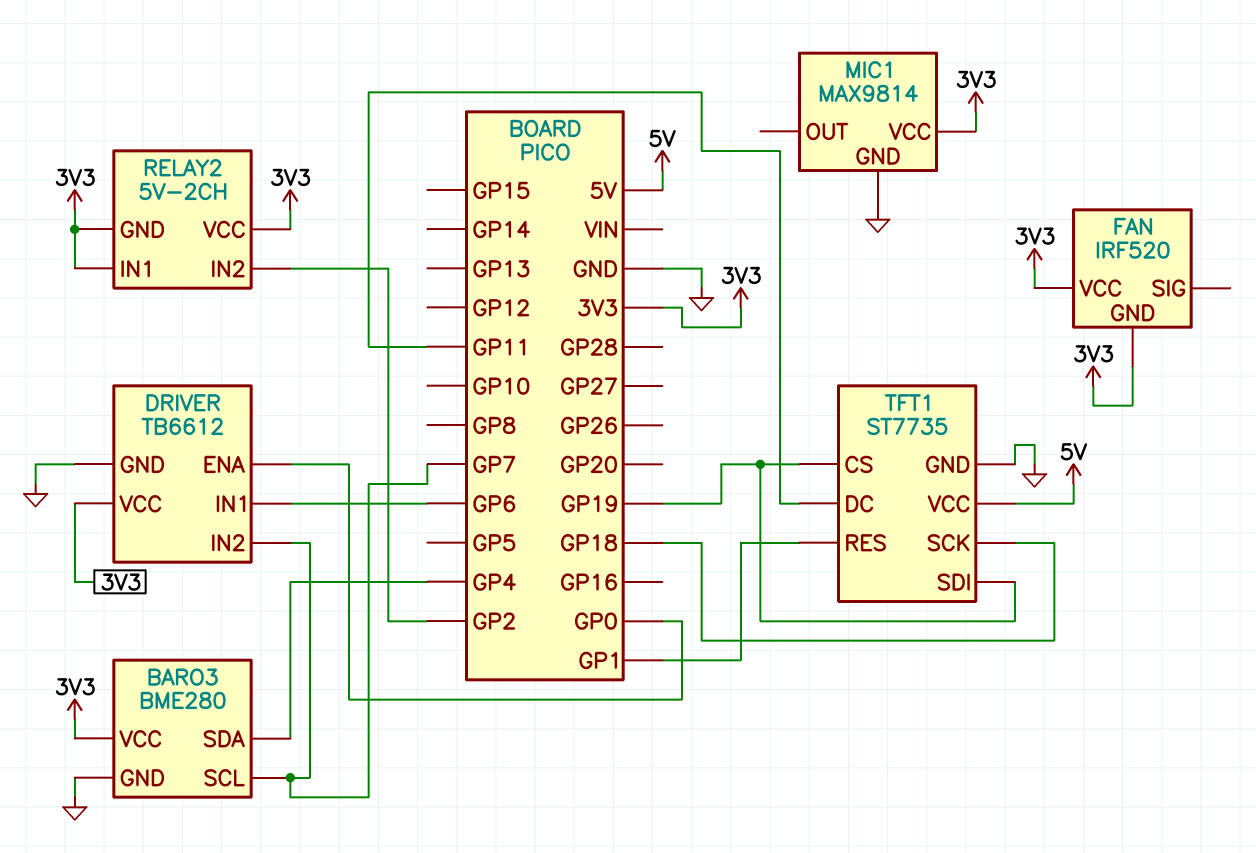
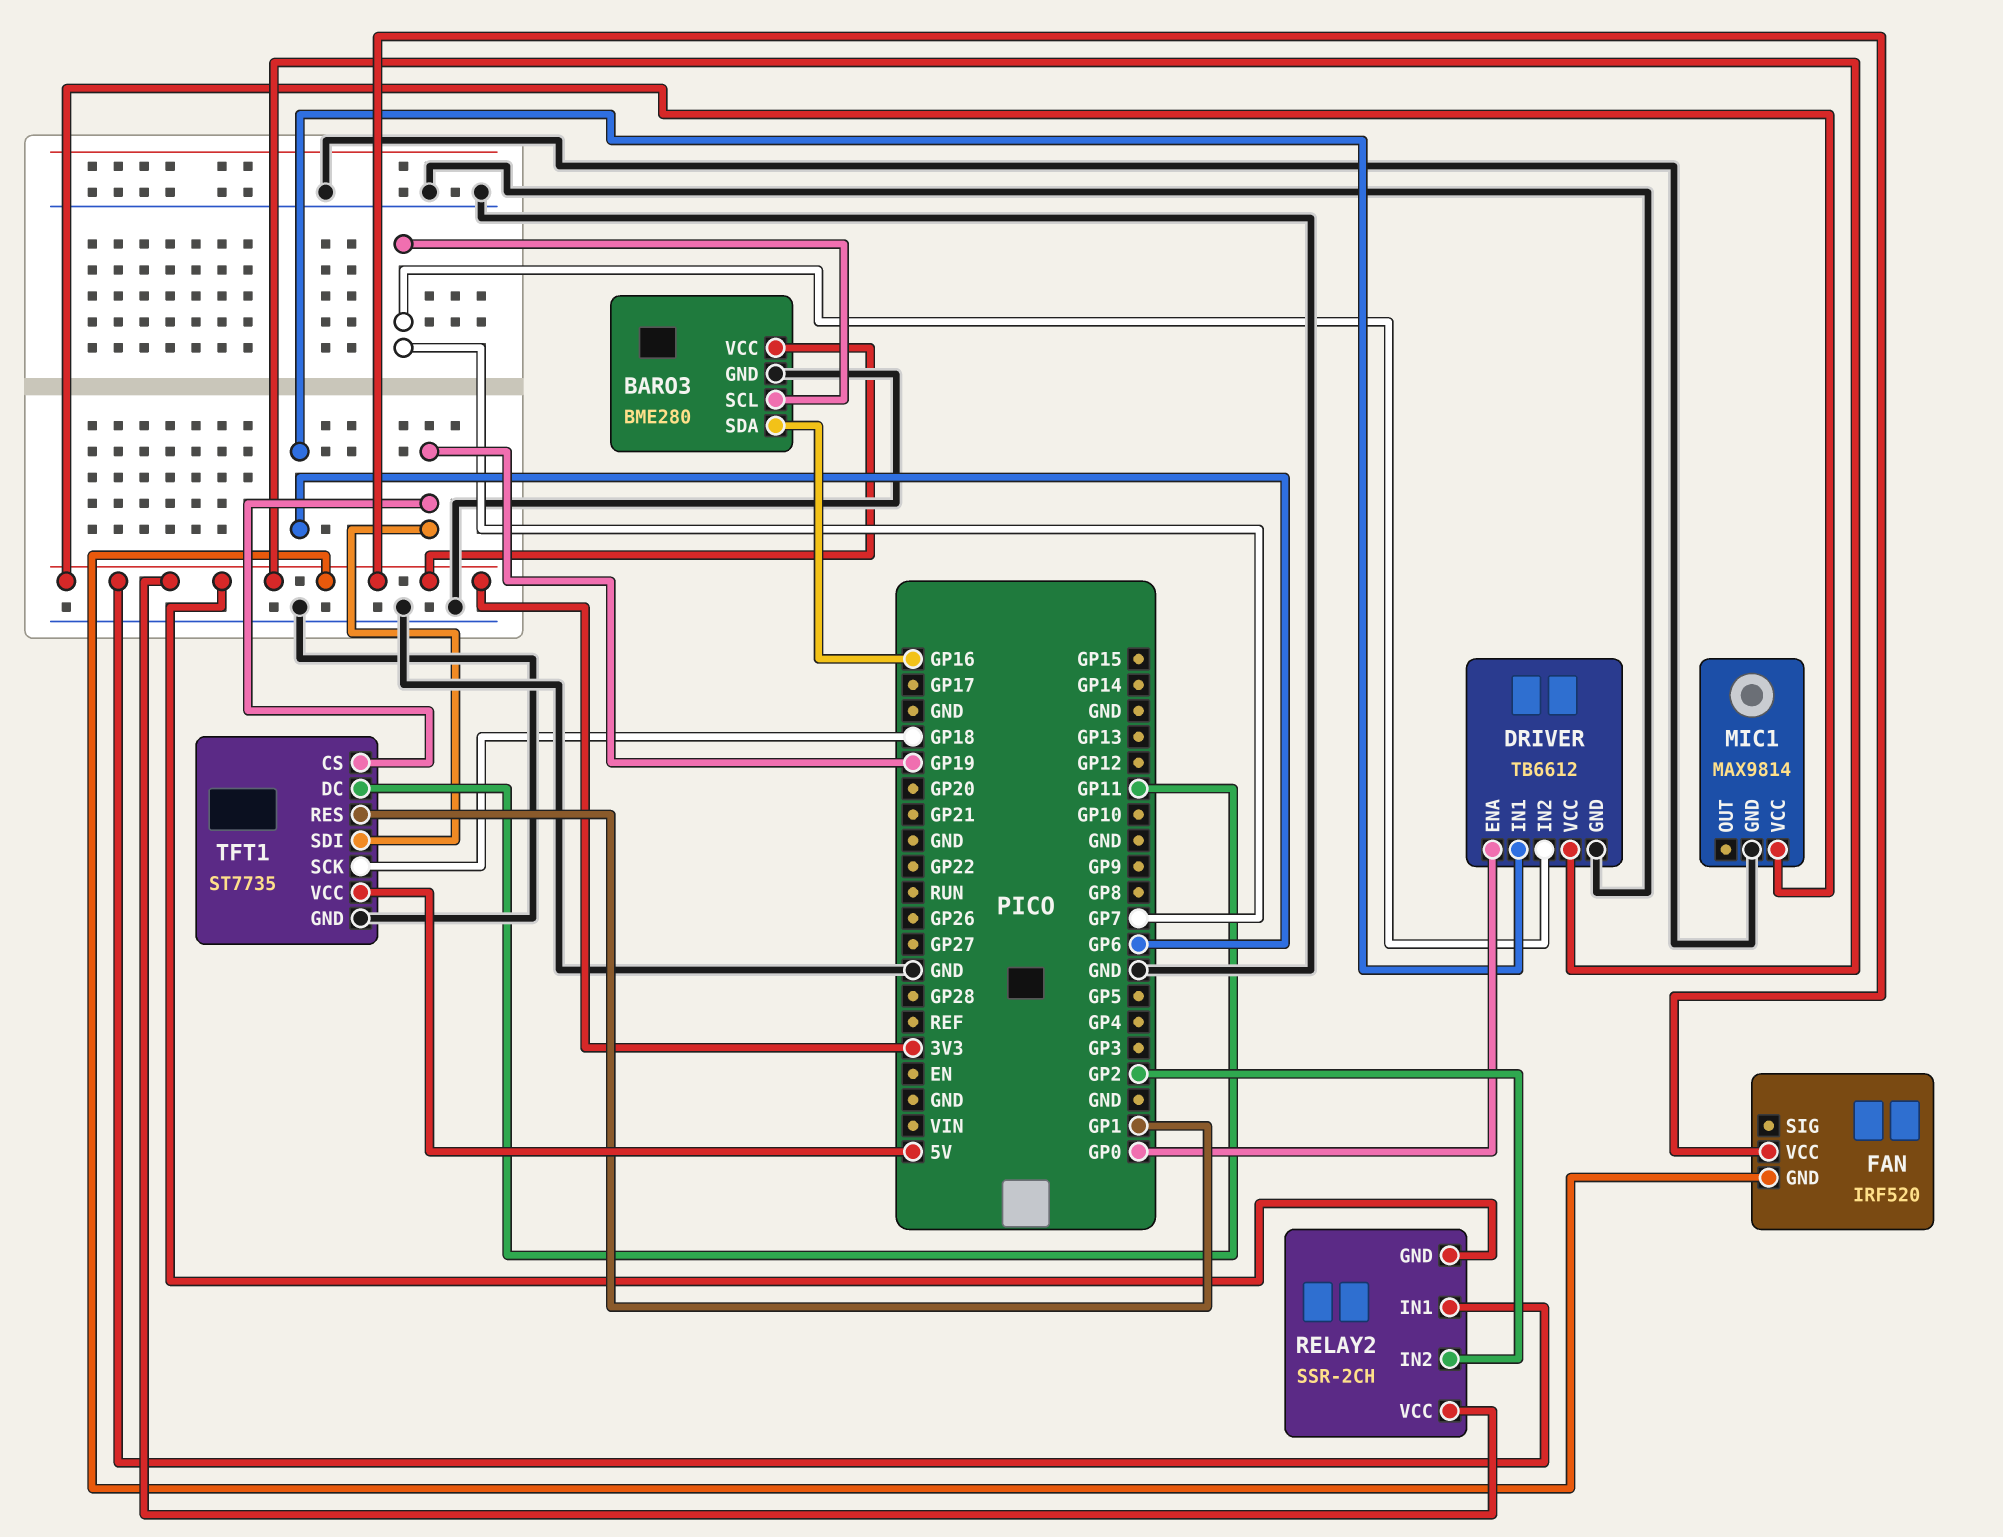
BARO3 pin SDA: GP4 -> GP16
RELAY2: 5V-2CH -> SSR-2CH

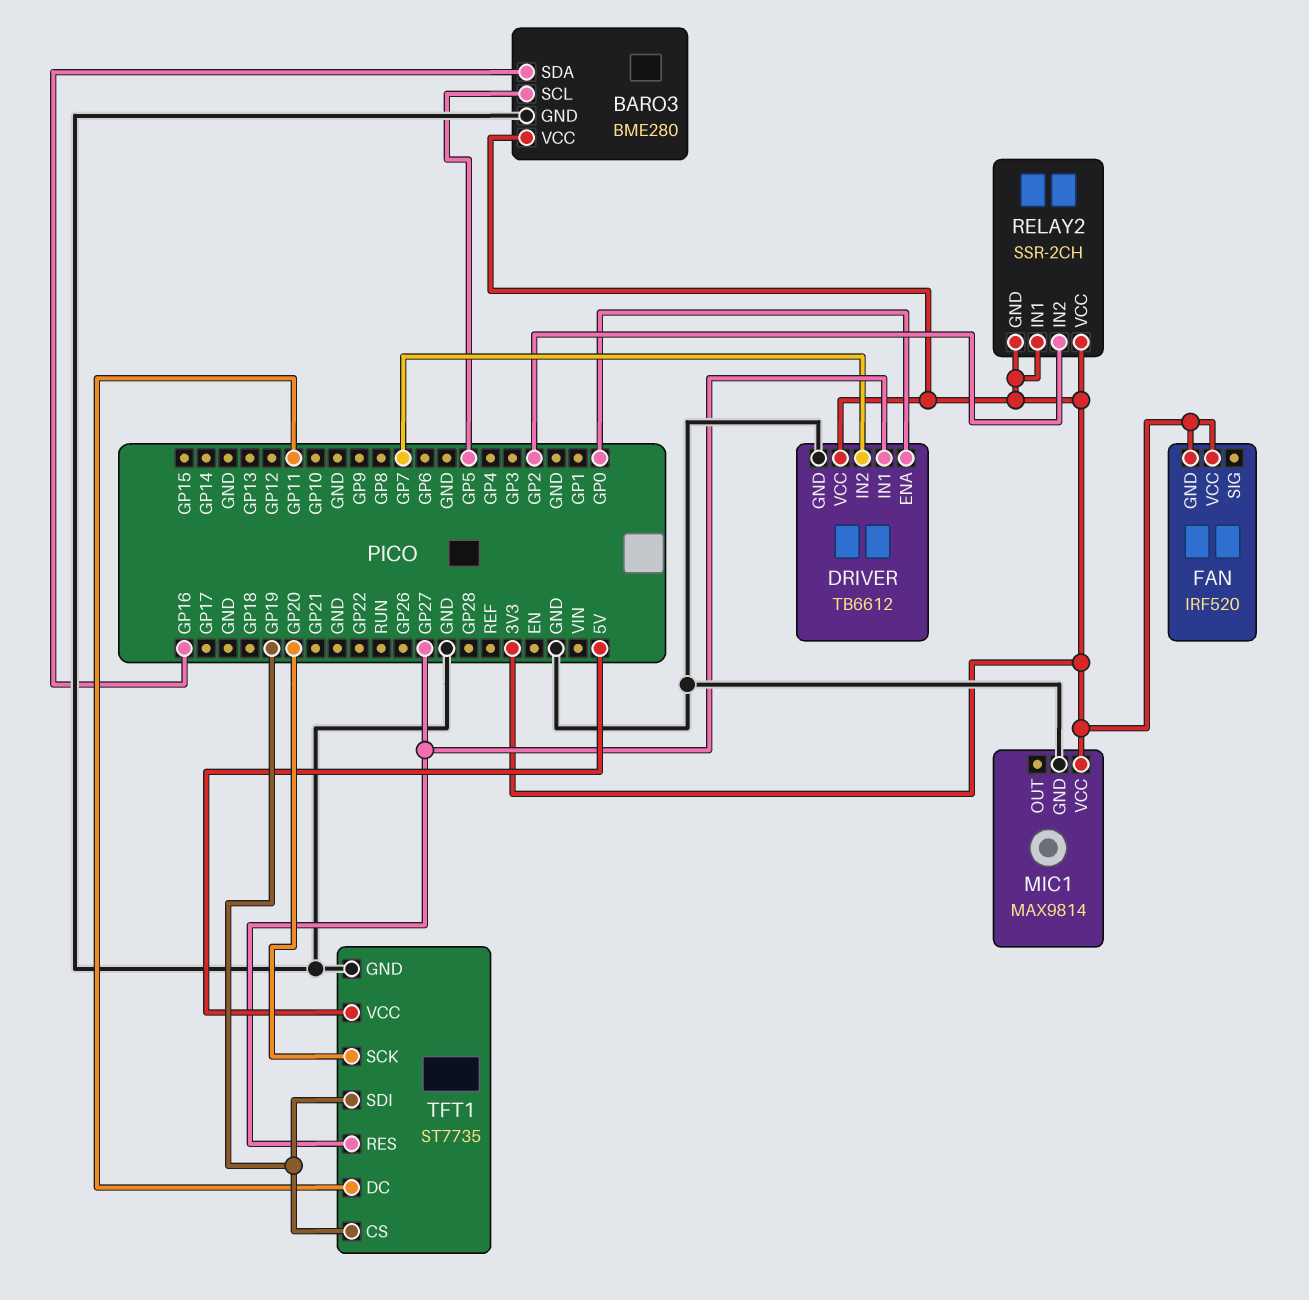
BARO3 pin SCL: GP7 -> GP5
DRIVER pin IN1: GP6 -> GP27
TFT1 pin RES: GP1 -> GP27
TFT1 pin SCK: GP18 -> GP20

